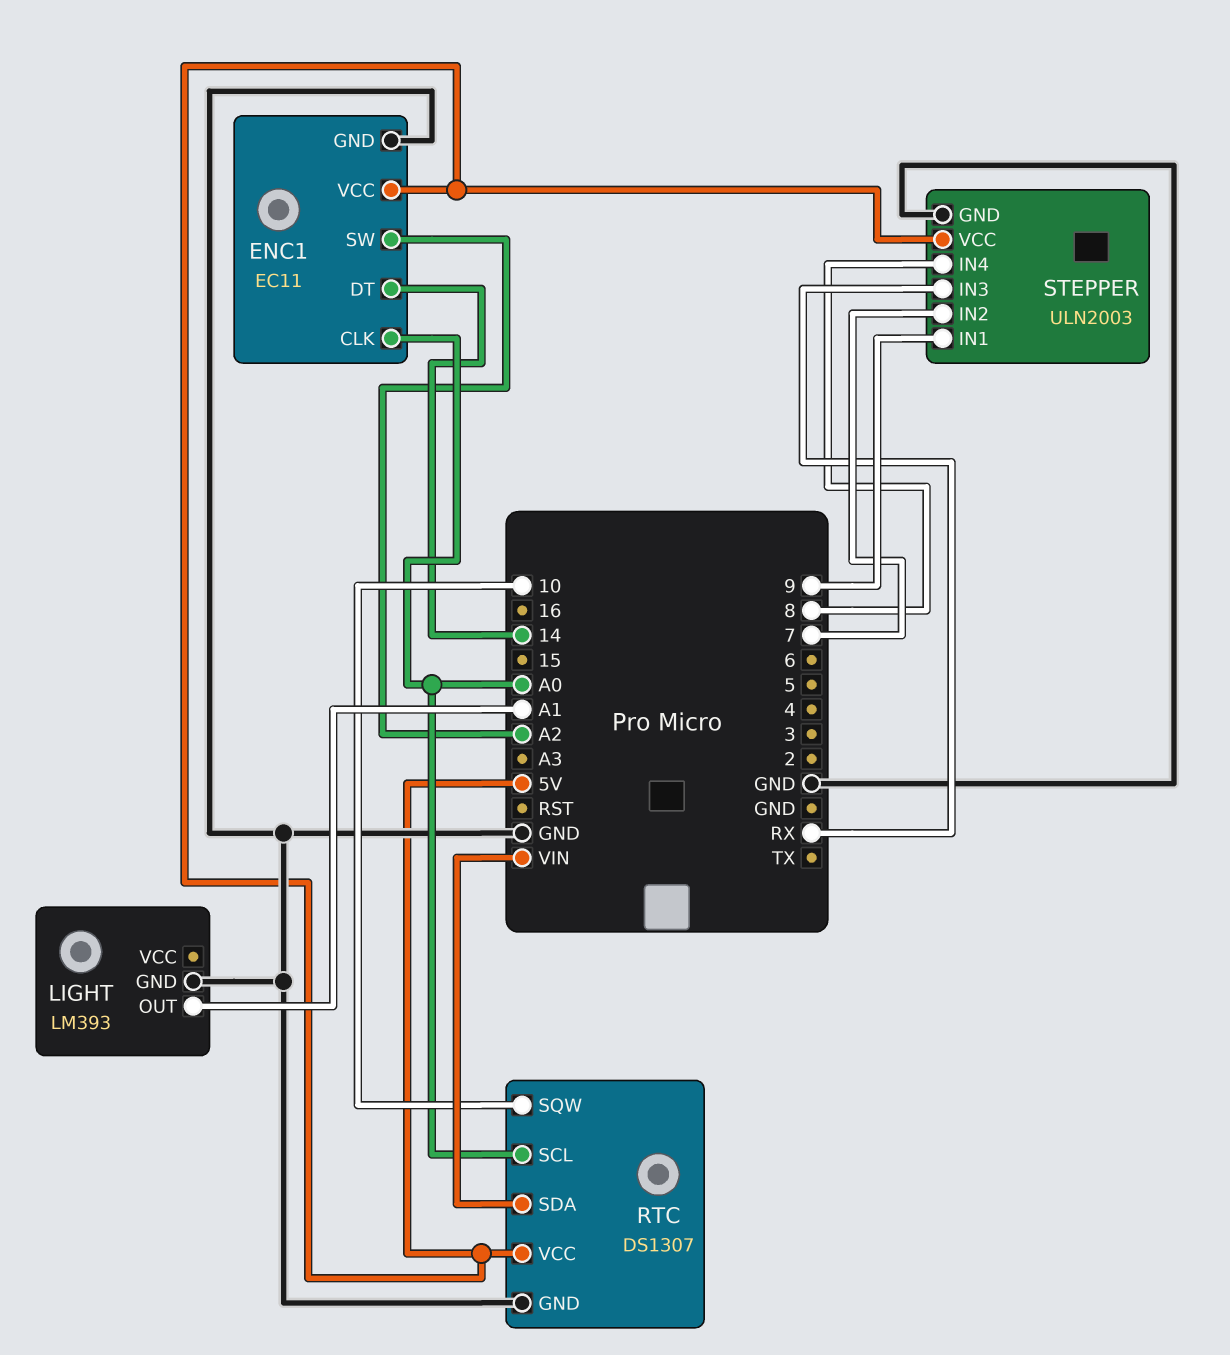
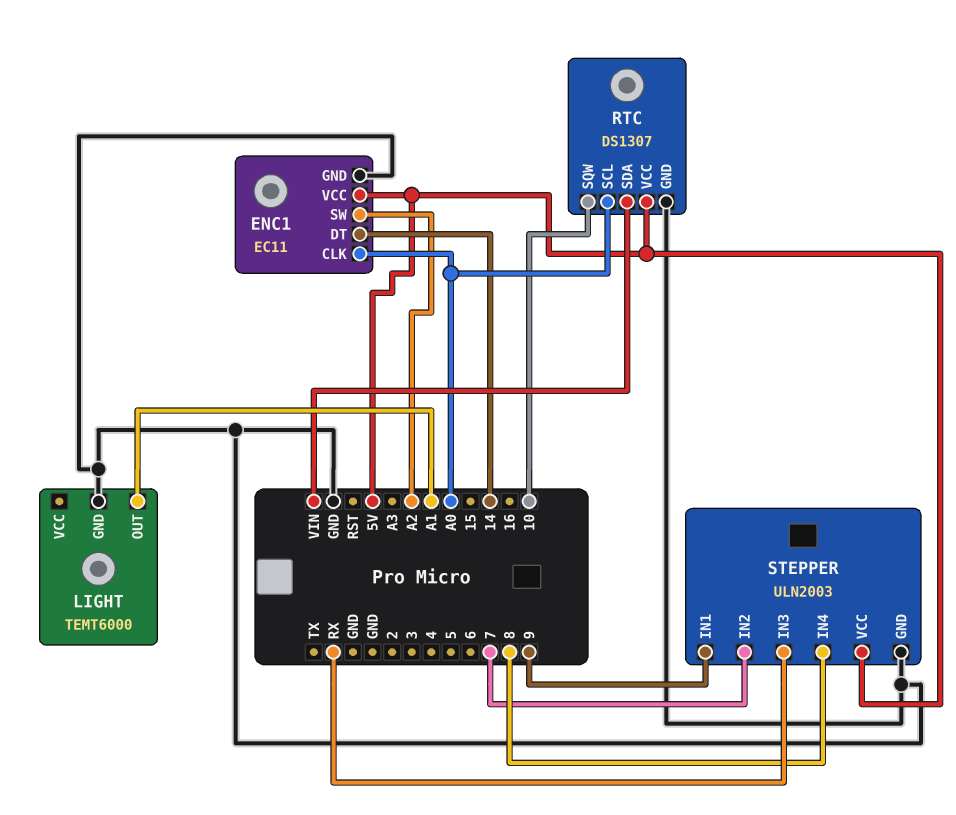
LIGHT: LM393 -> TEMT6000

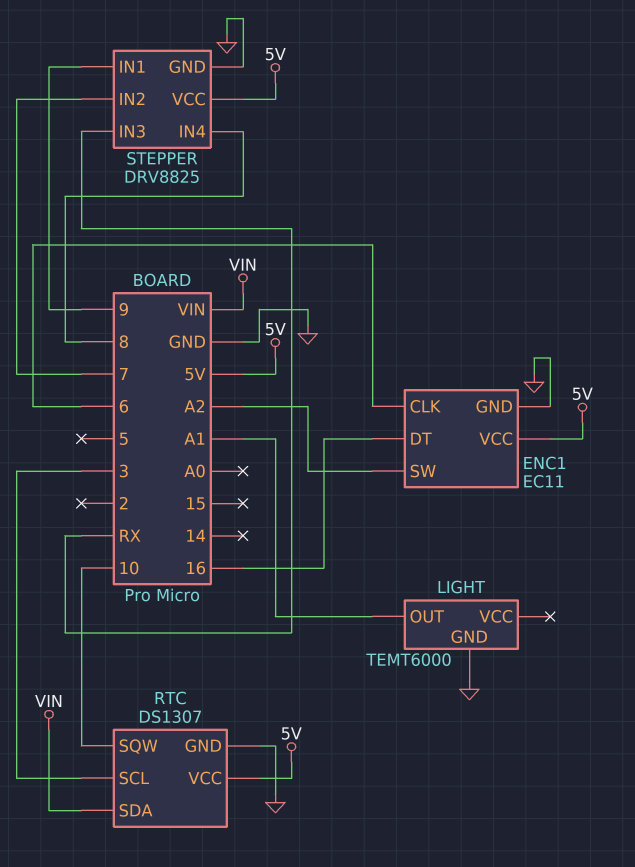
ENC1 pin CLK: A0 -> 6
ENC1 pin DT: 14 -> 16
RTC pin SCL: A0 -> 3
STEPPER: ULN2003 -> DRV8825

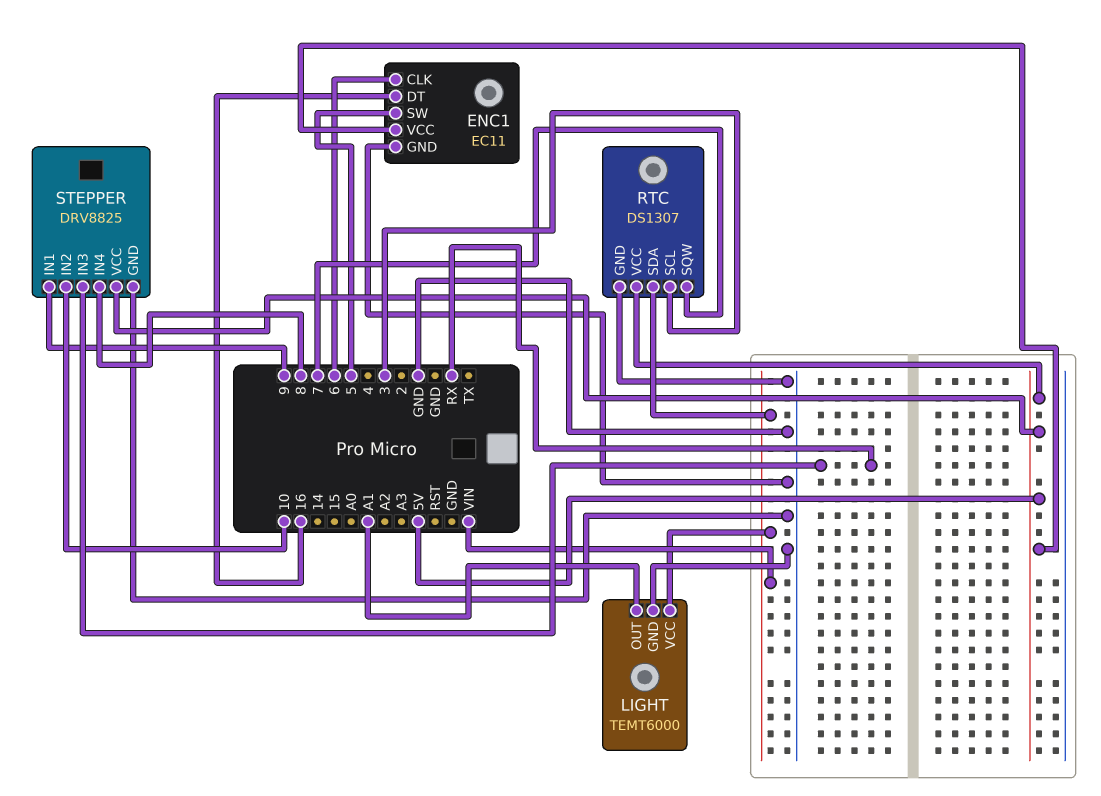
ENC1 pin SW: A2 -> 5
LIGHT pin VCC: none -> VIN
RTC pin SQW: 10 -> 7
STEPPER pin IN2: 7 -> 10

